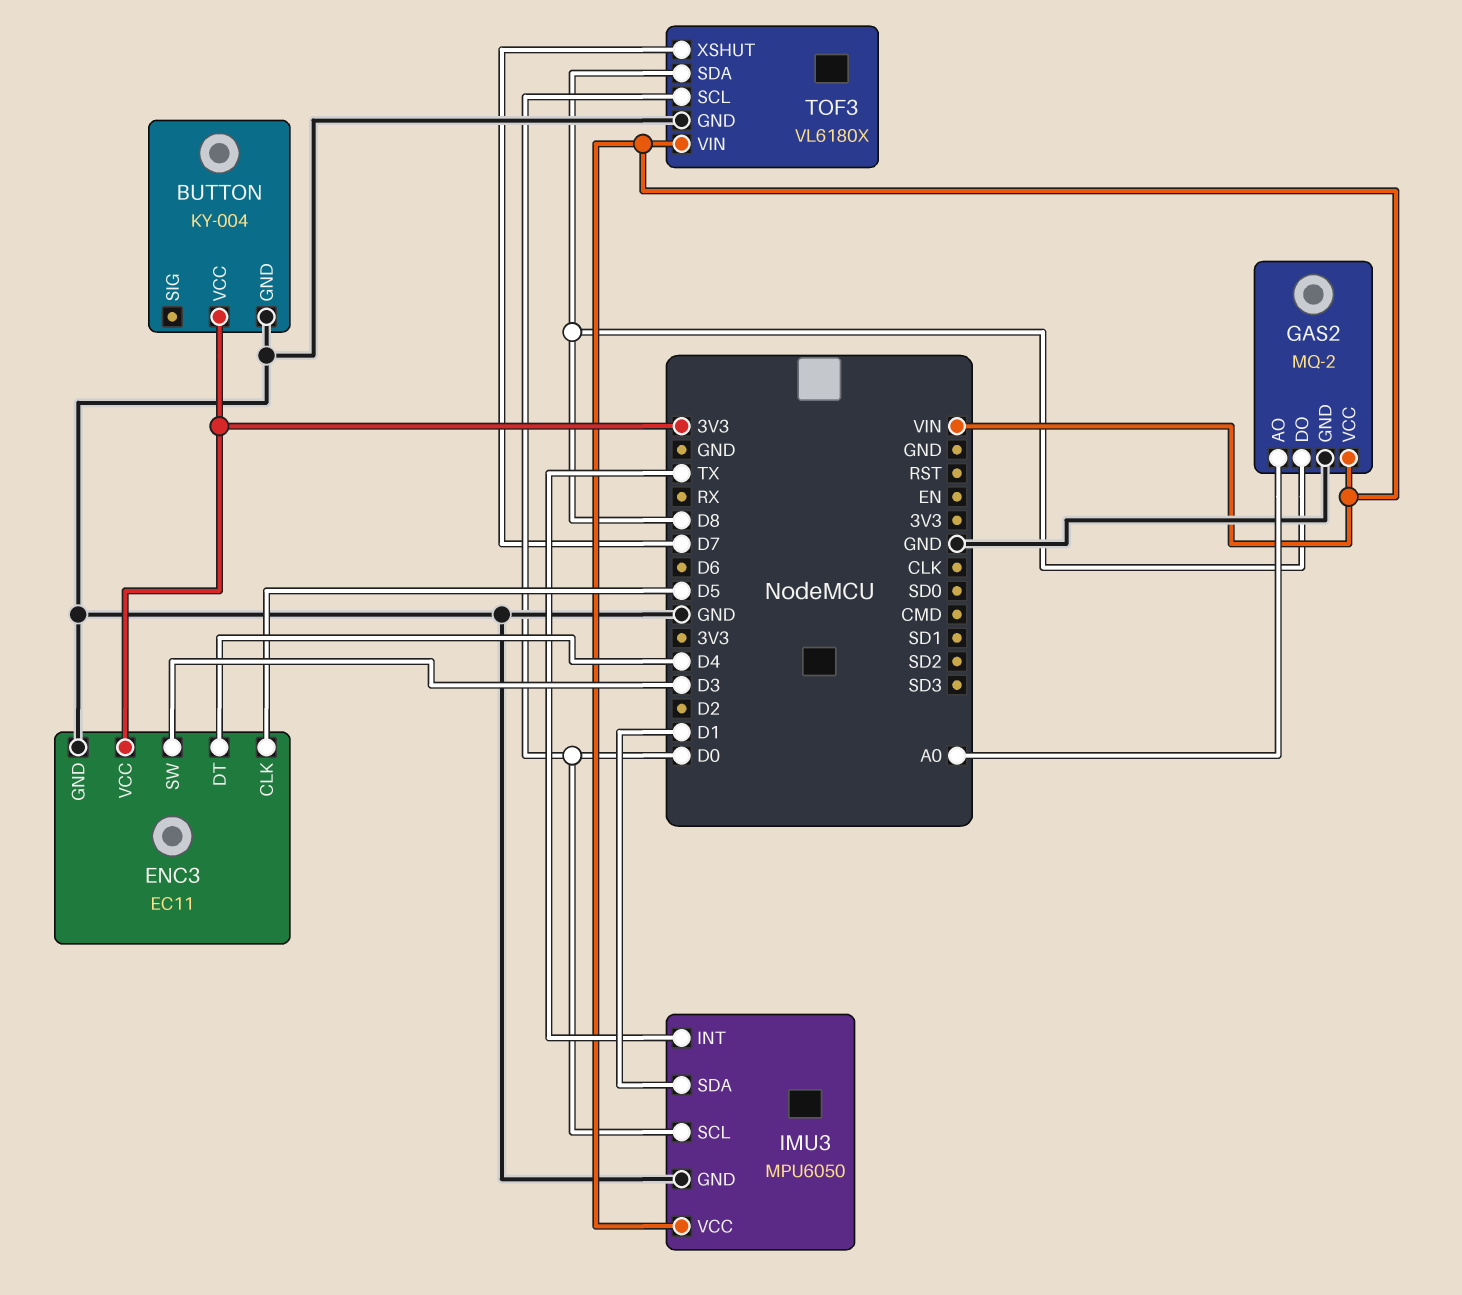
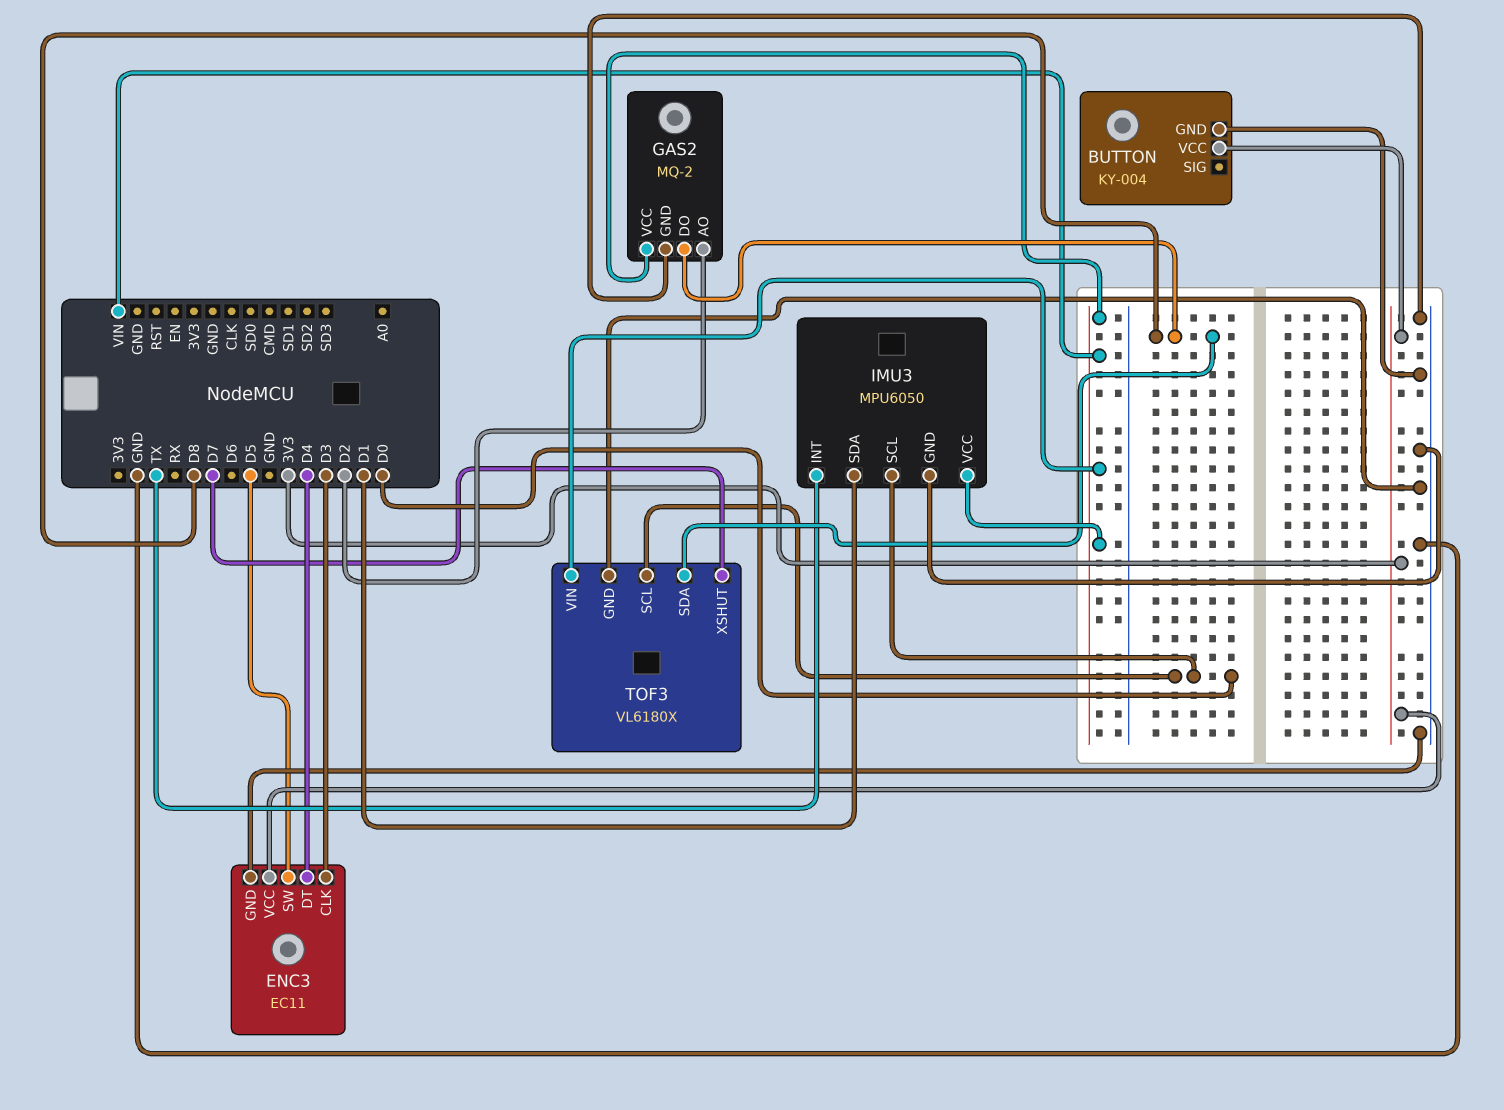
ENC3 pin CLK: D5 -> D3
ENC3 pin SW: D3 -> D5
GAS2 pin AO: A0 -> D2

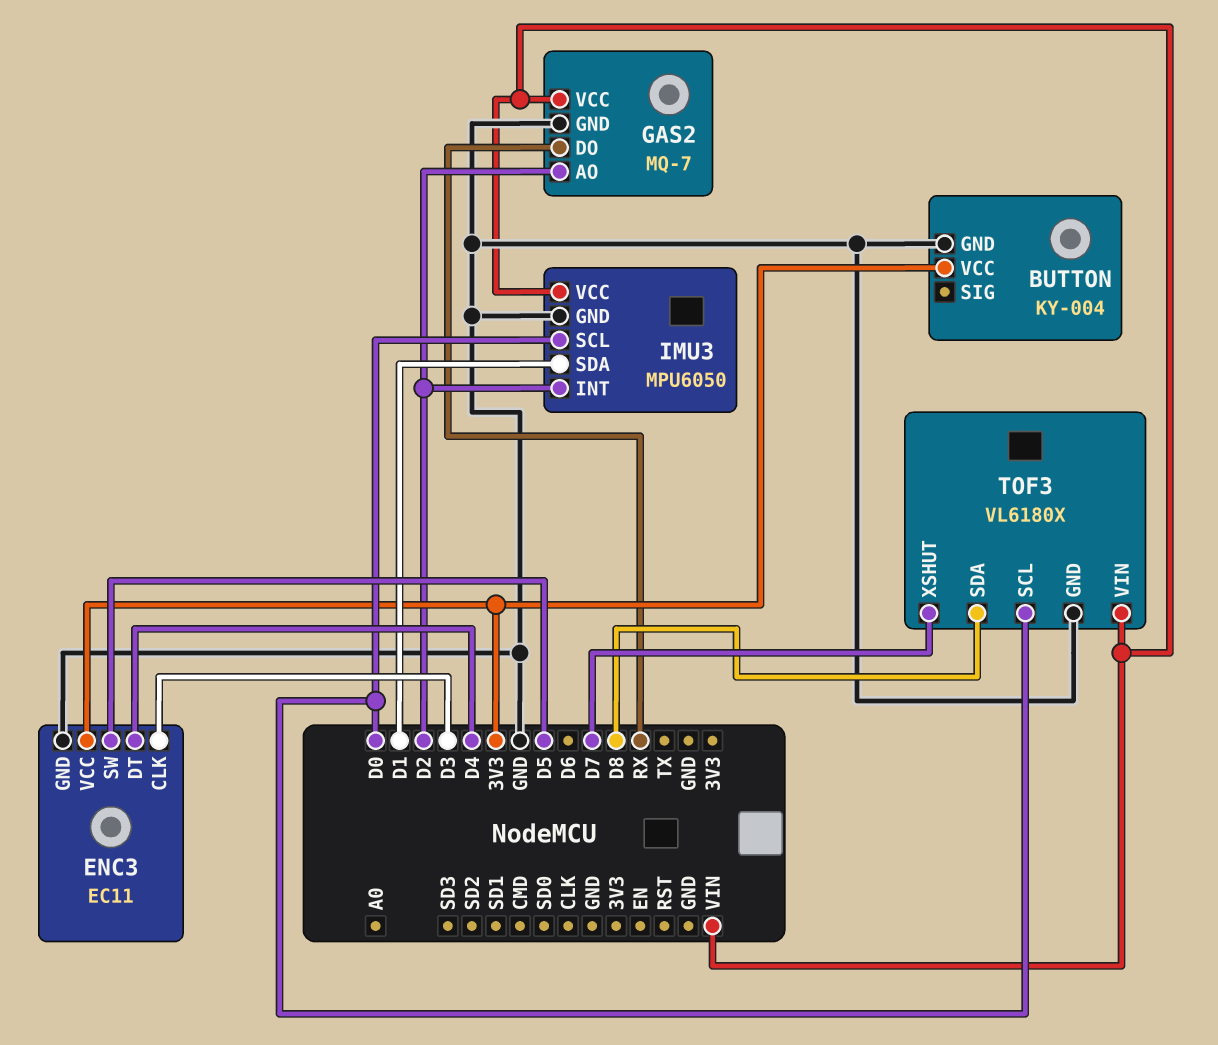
GAS2: MQ-2 -> MQ-7
GAS2 pin DO: D8 -> RX
IMU3 pin INT: TX -> D2

